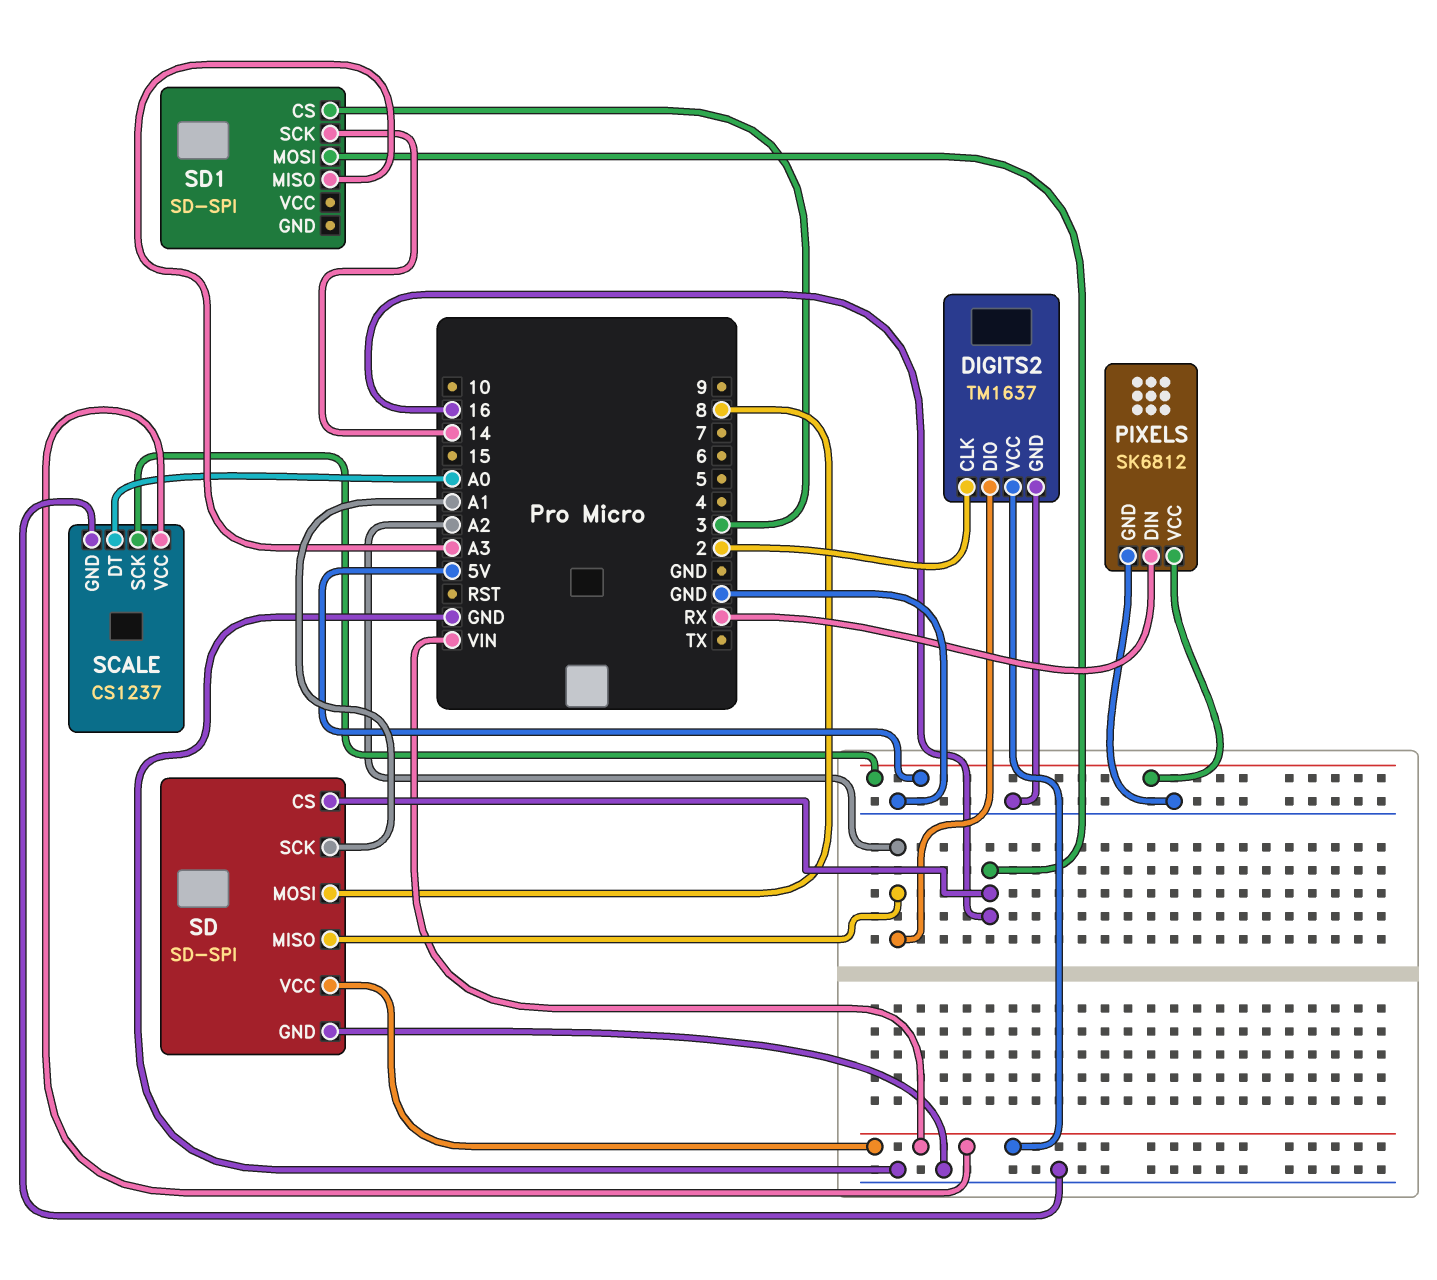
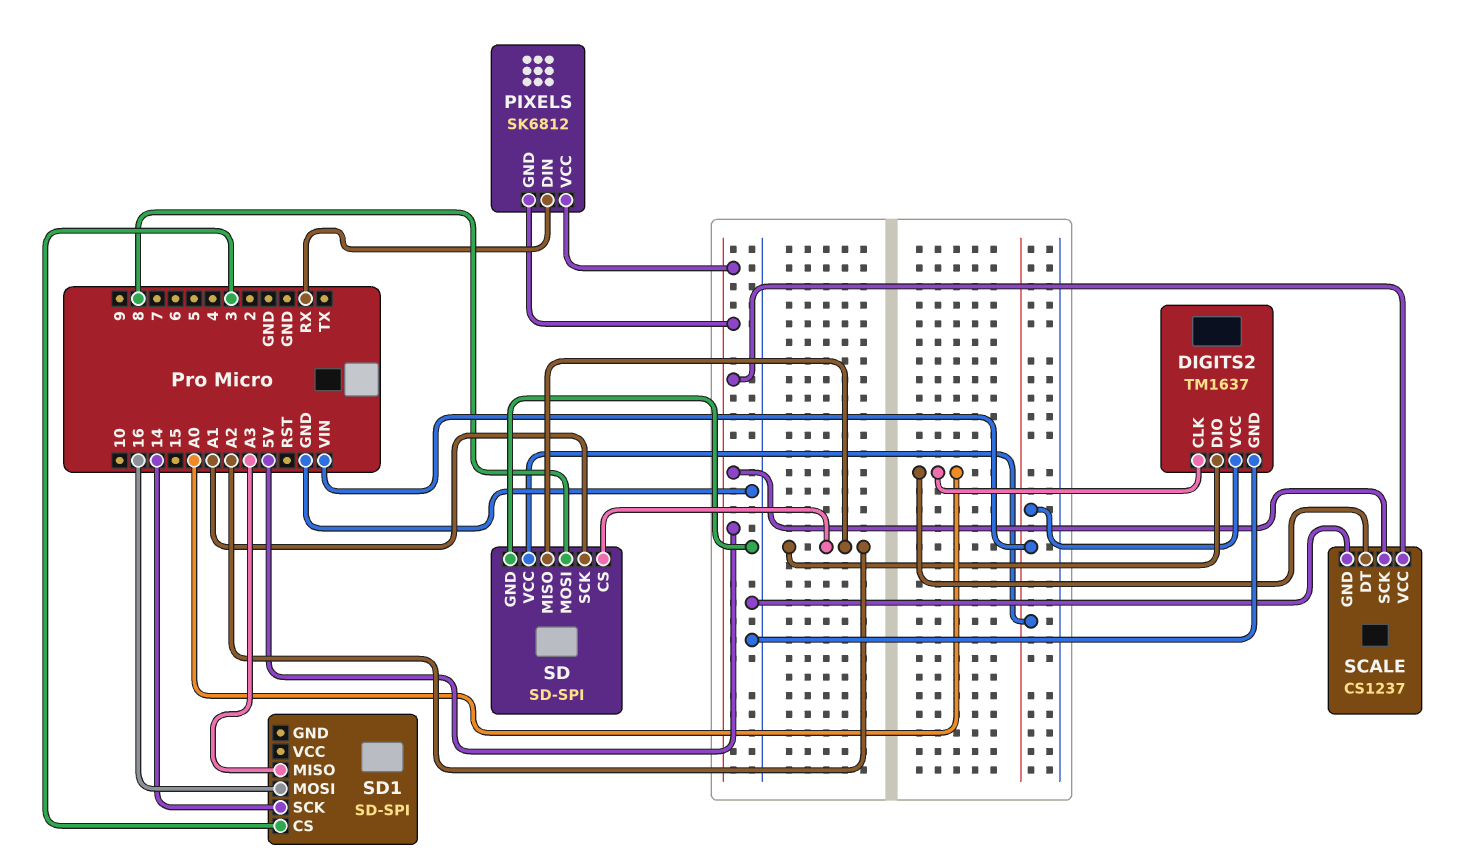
DIGITS2 pin CLK: 2 -> A0
PIXELS pin GND: GND -> 5V
SCALE pin VCC: VIN -> 5V
SD pin CS: 16 -> A2

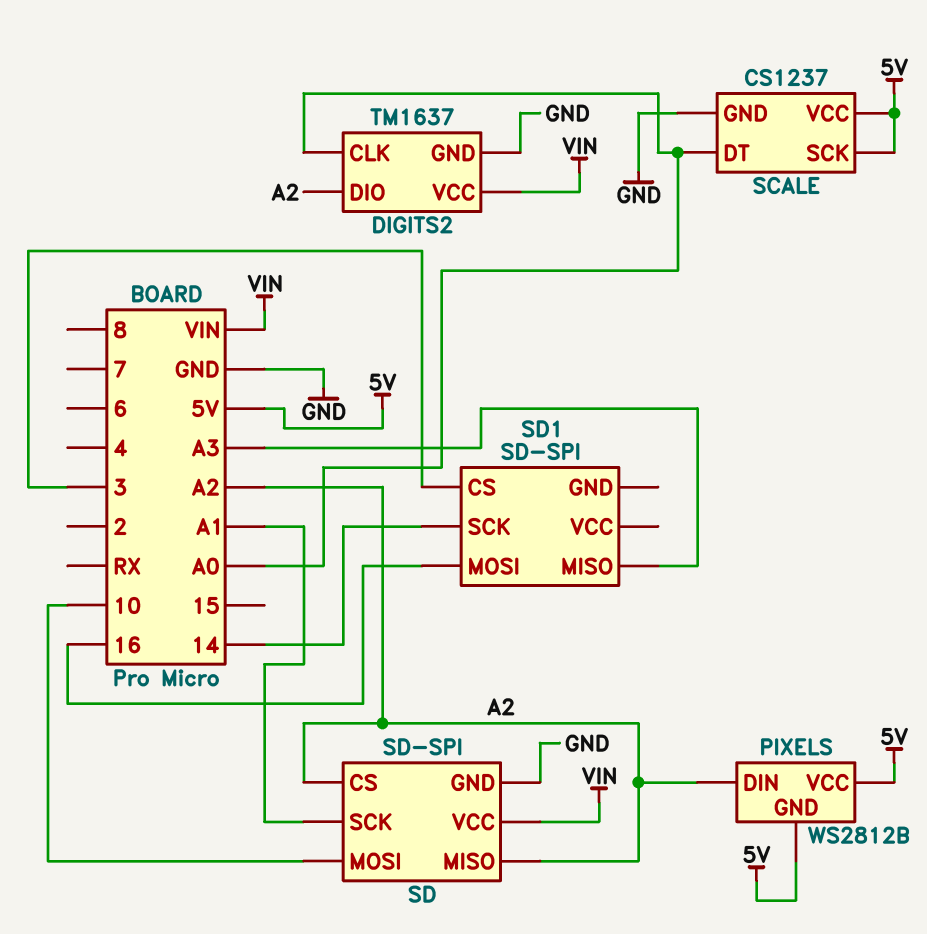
PIXELS: SK6812 -> WS2812B
PIXELS pin DIN: RX -> A2
SD pin MOSI: 8 -> 10

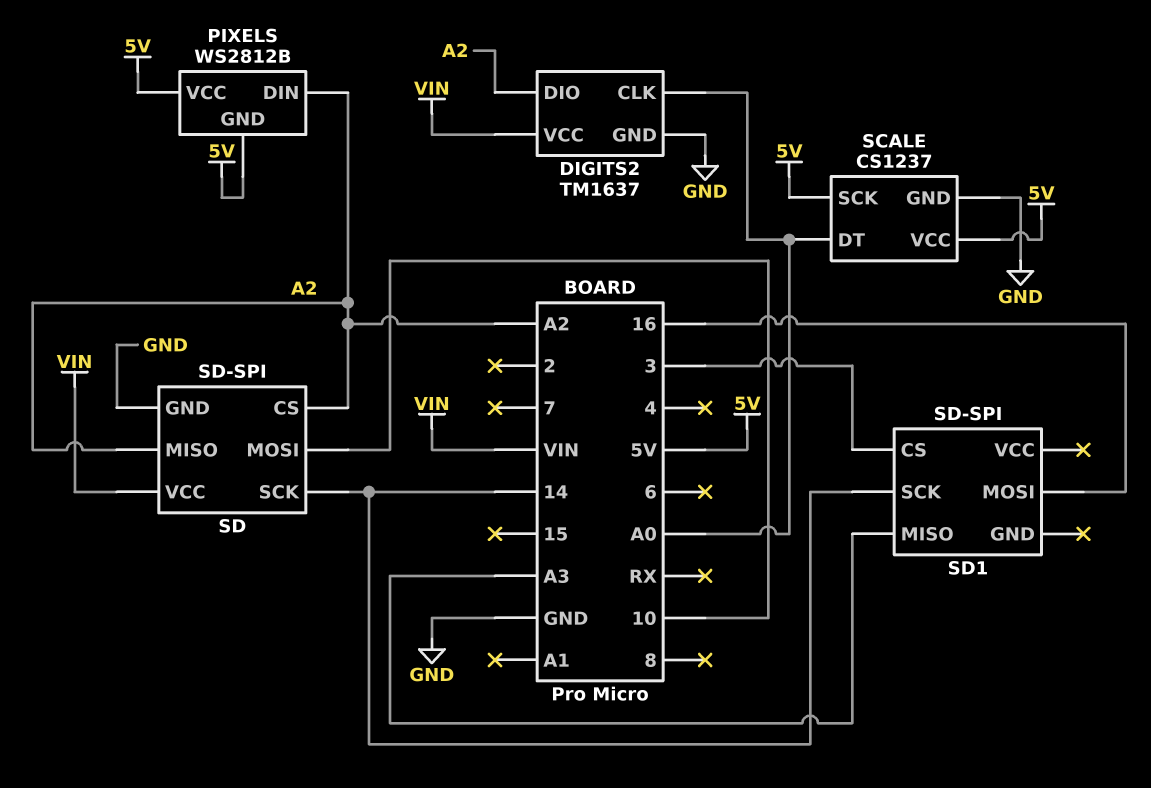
SD pin SCK: A1 -> 14

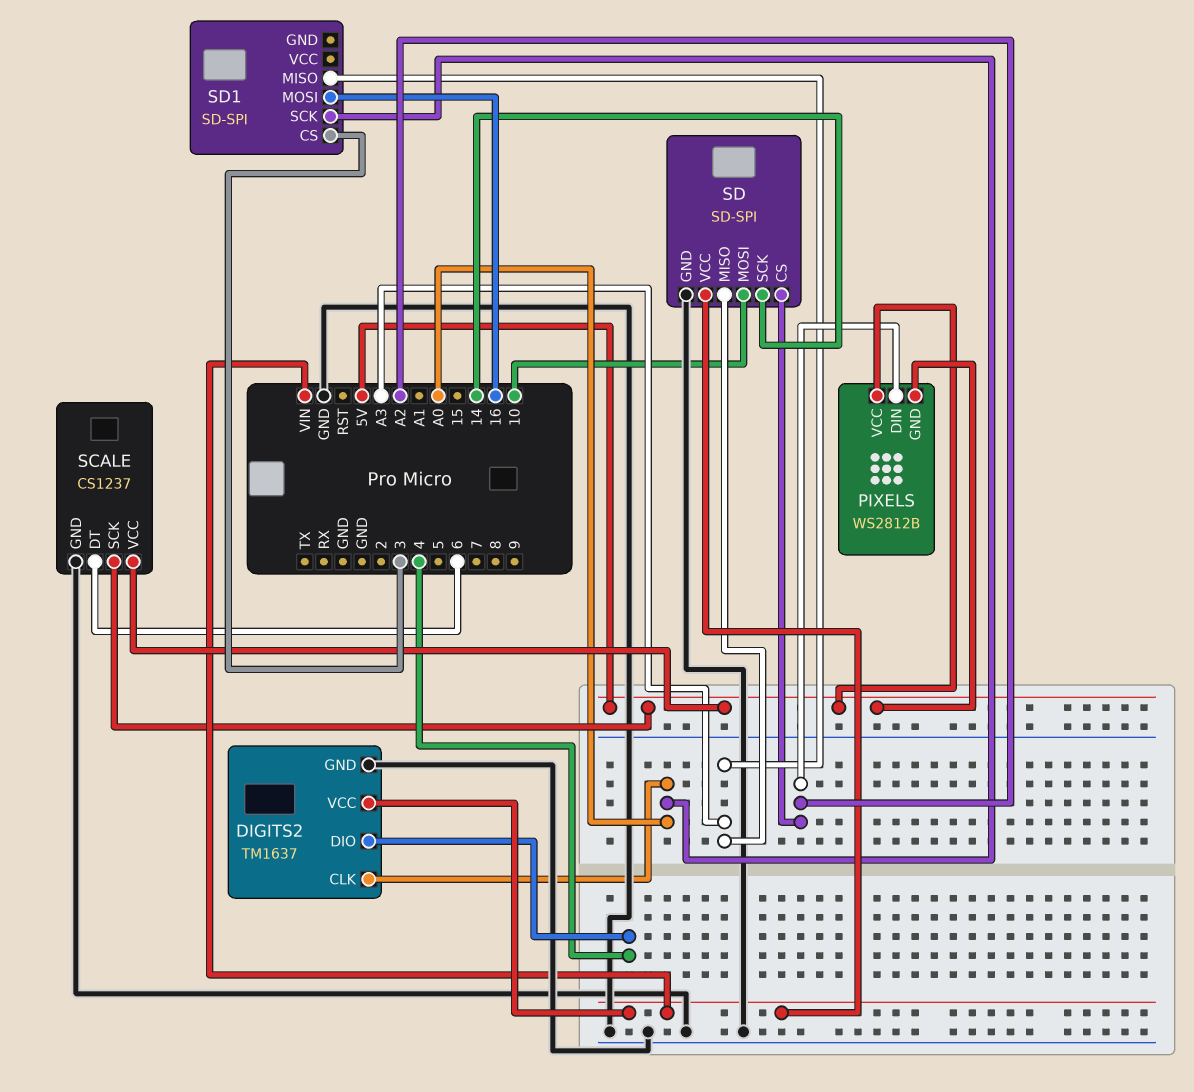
DIGITS2 pin DIO: A2 -> 4
SCALE pin DT: A0 -> 6
SD pin MISO: A2 -> A3
SD1 pin SCK: 14 -> A0

